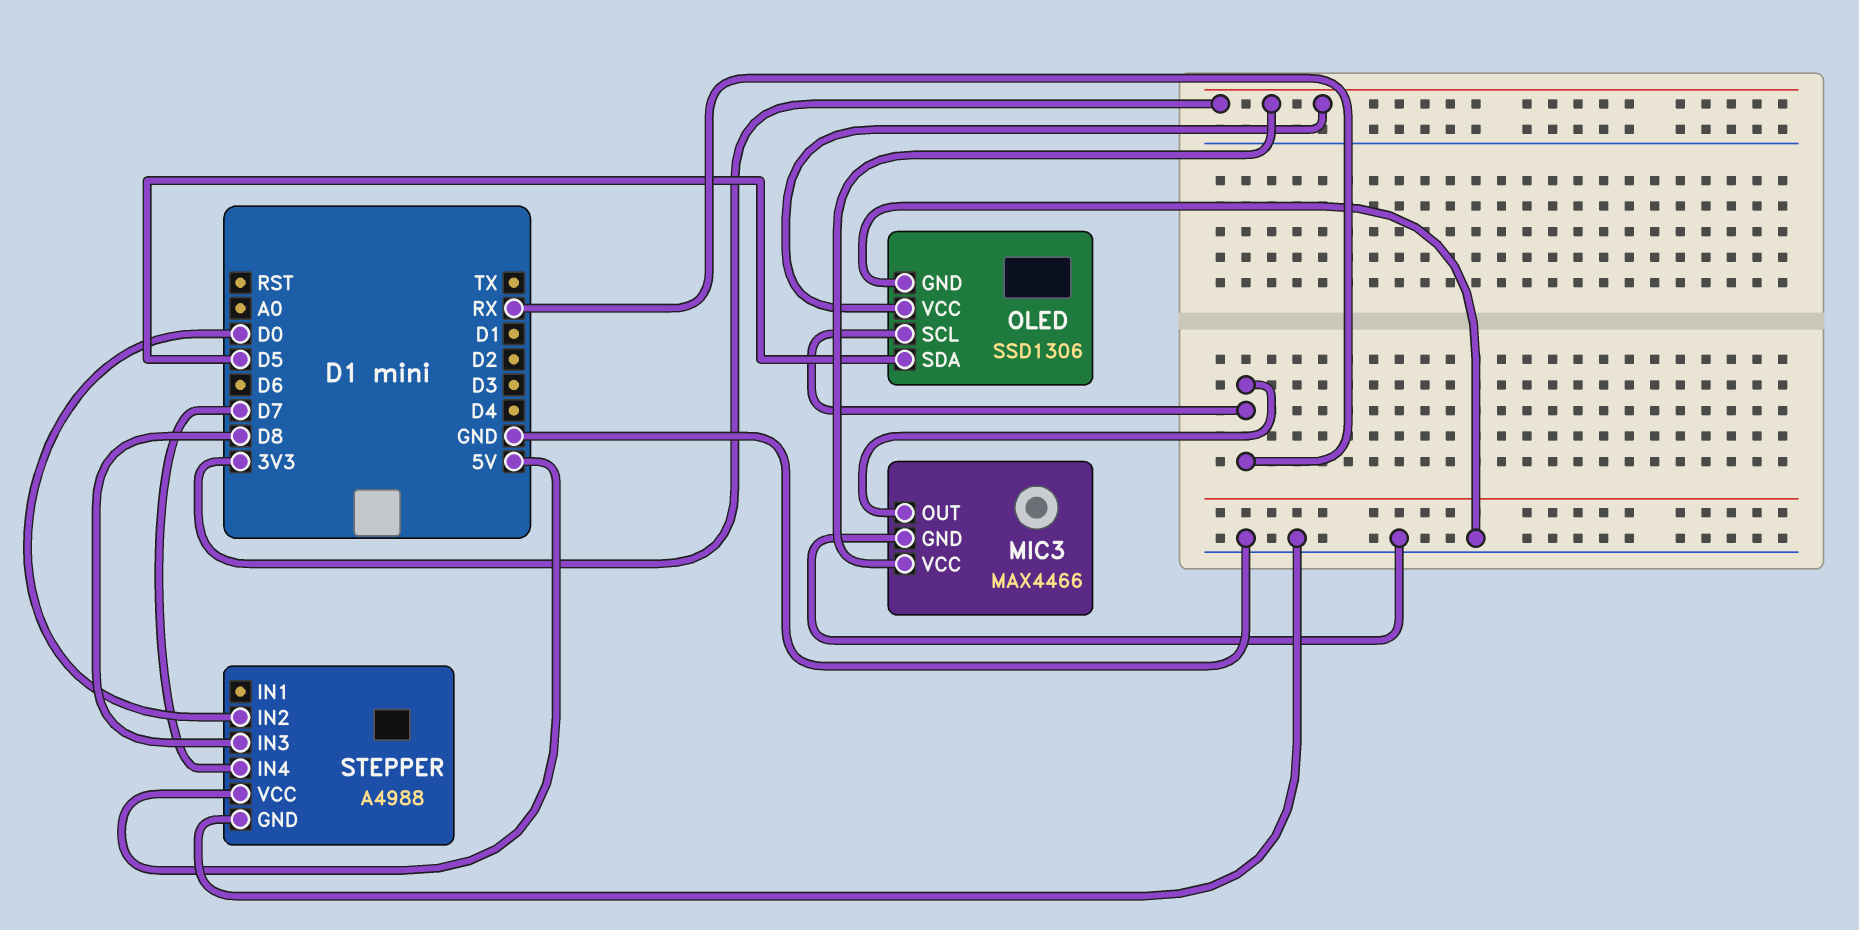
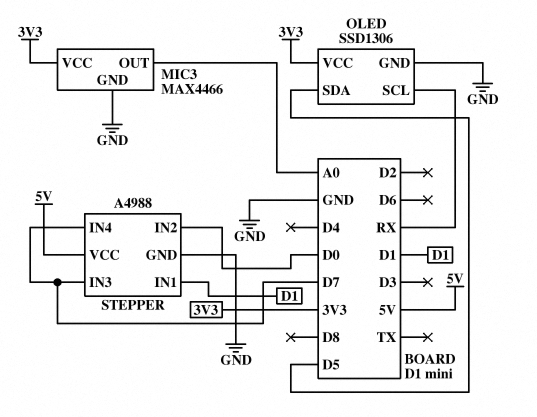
MIC3 pin OUT: RX -> A0
STEPPER pin IN1: none -> D1
STEPPER pin IN3: D8 -> D7

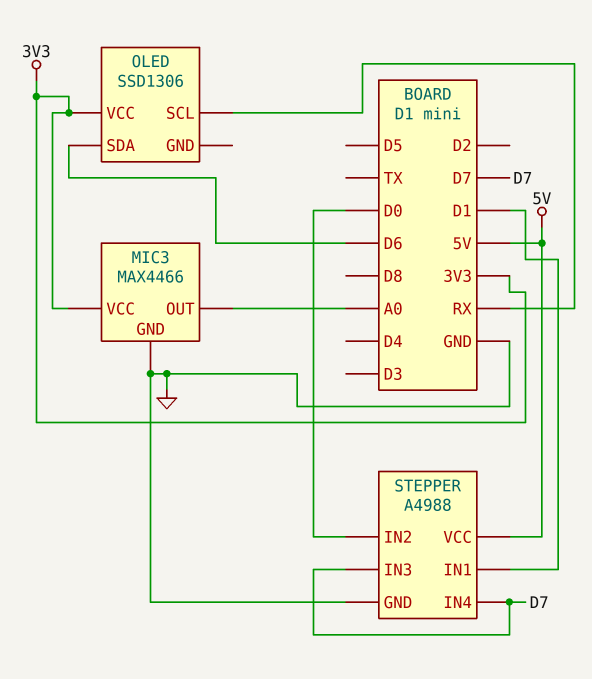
OLED pin GND: GND -> none
OLED pin SDA: D5 -> D6

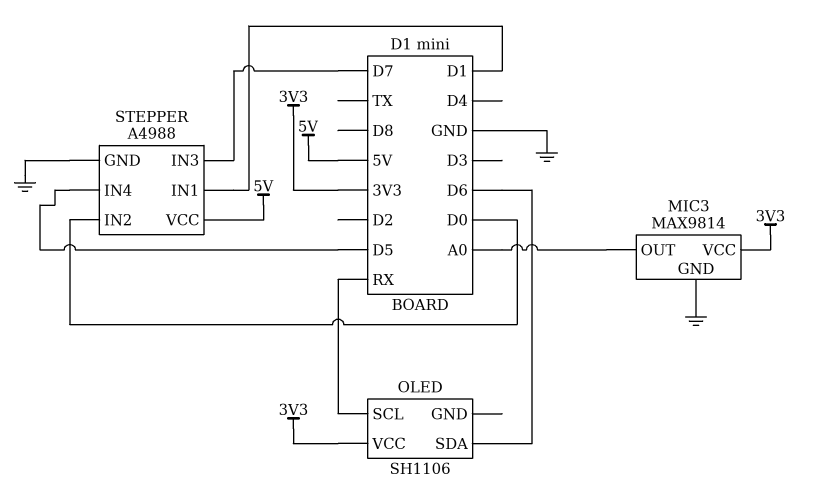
MIC3: MAX4466 -> MAX9814
OLED: SSD1306 -> SH1106
STEPPER pin IN4: D7 -> D5

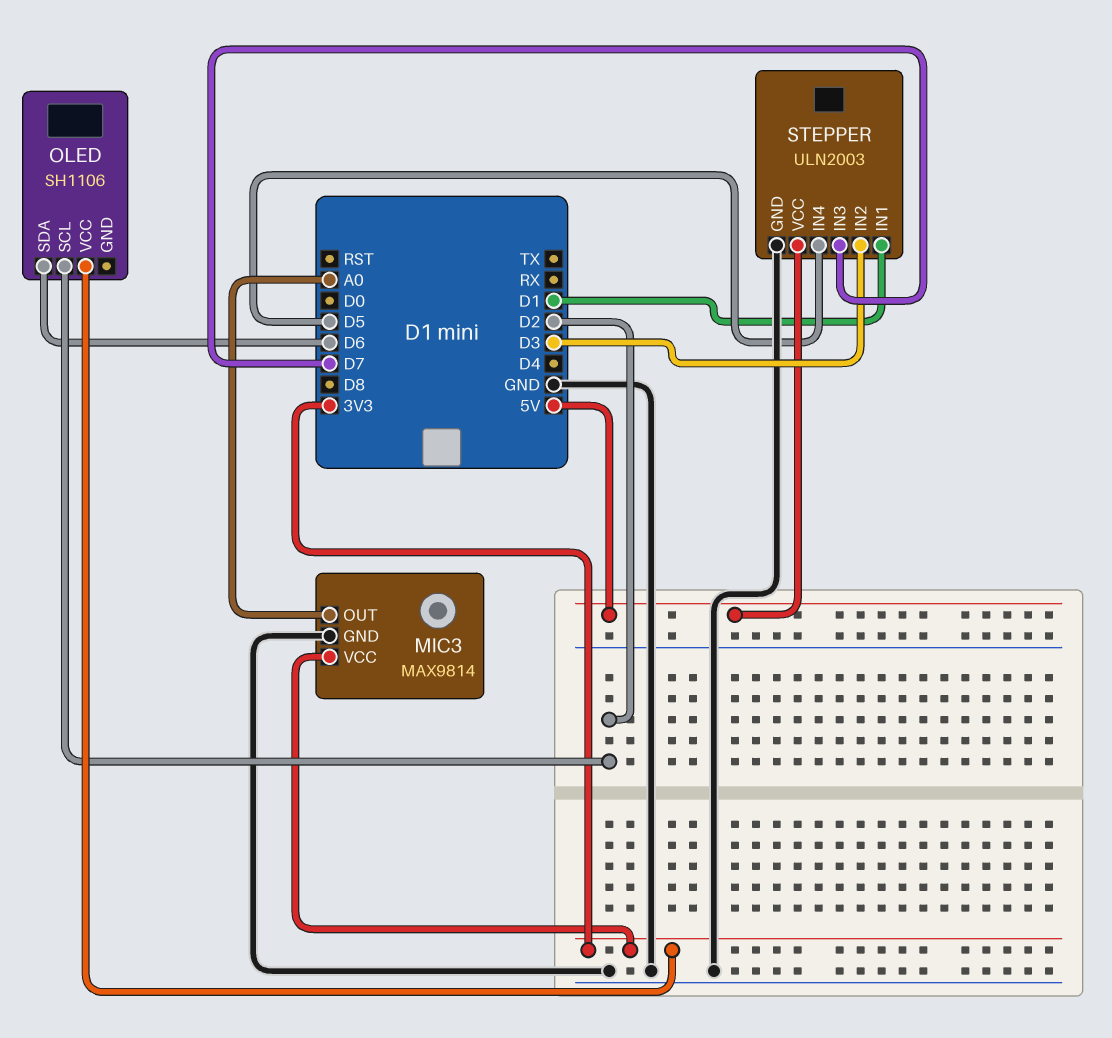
OLED pin SCL: RX -> D2
STEPPER: A4988 -> ULN2003
STEPPER pin IN2: D0 -> D3

